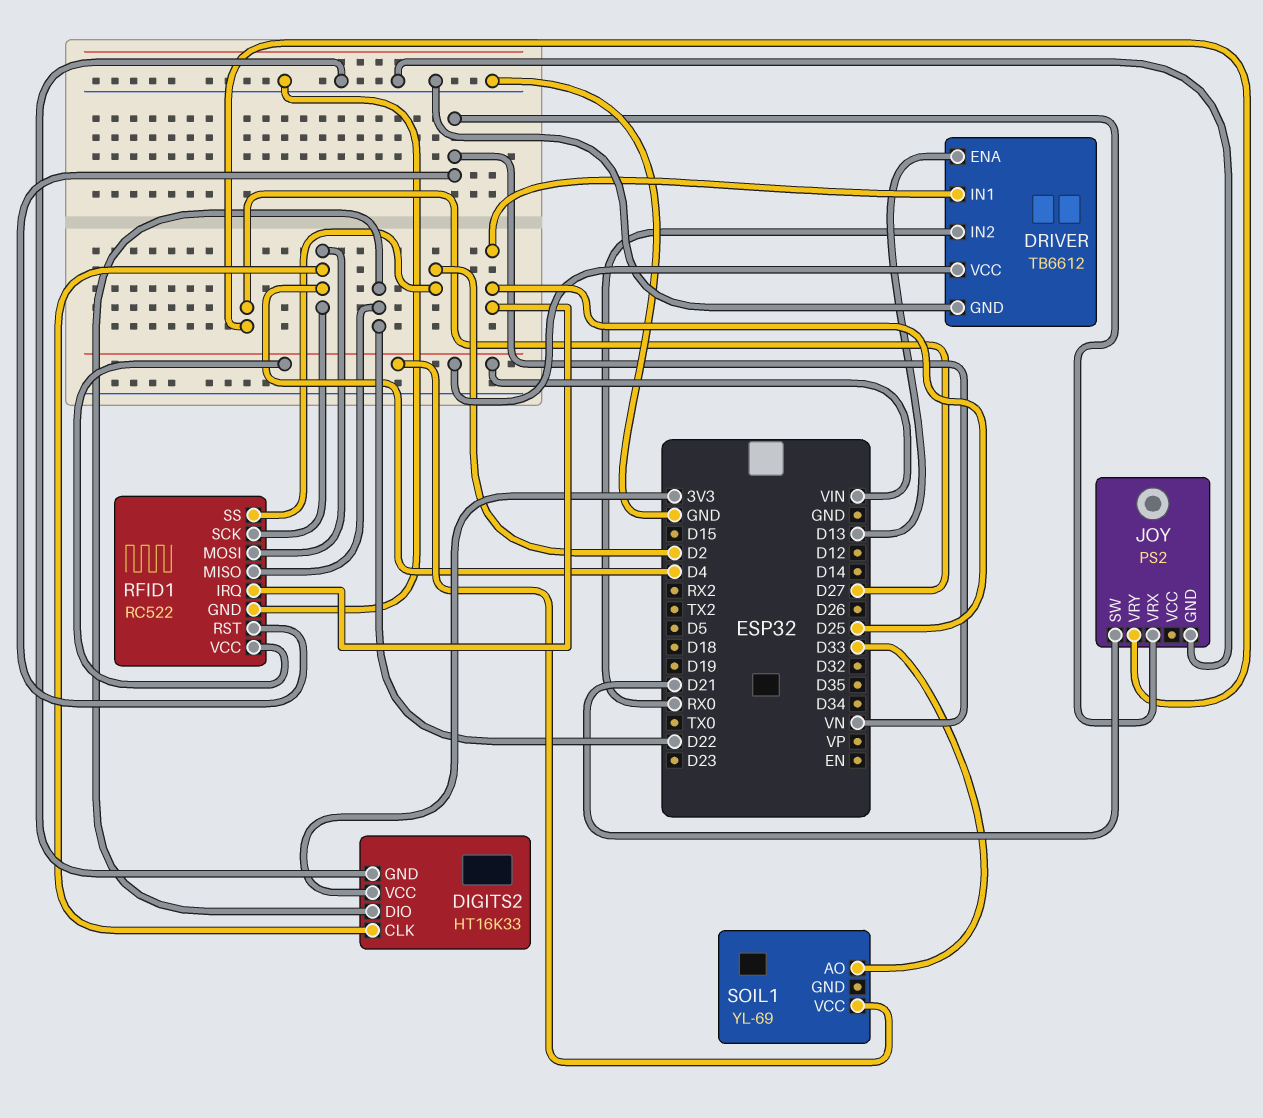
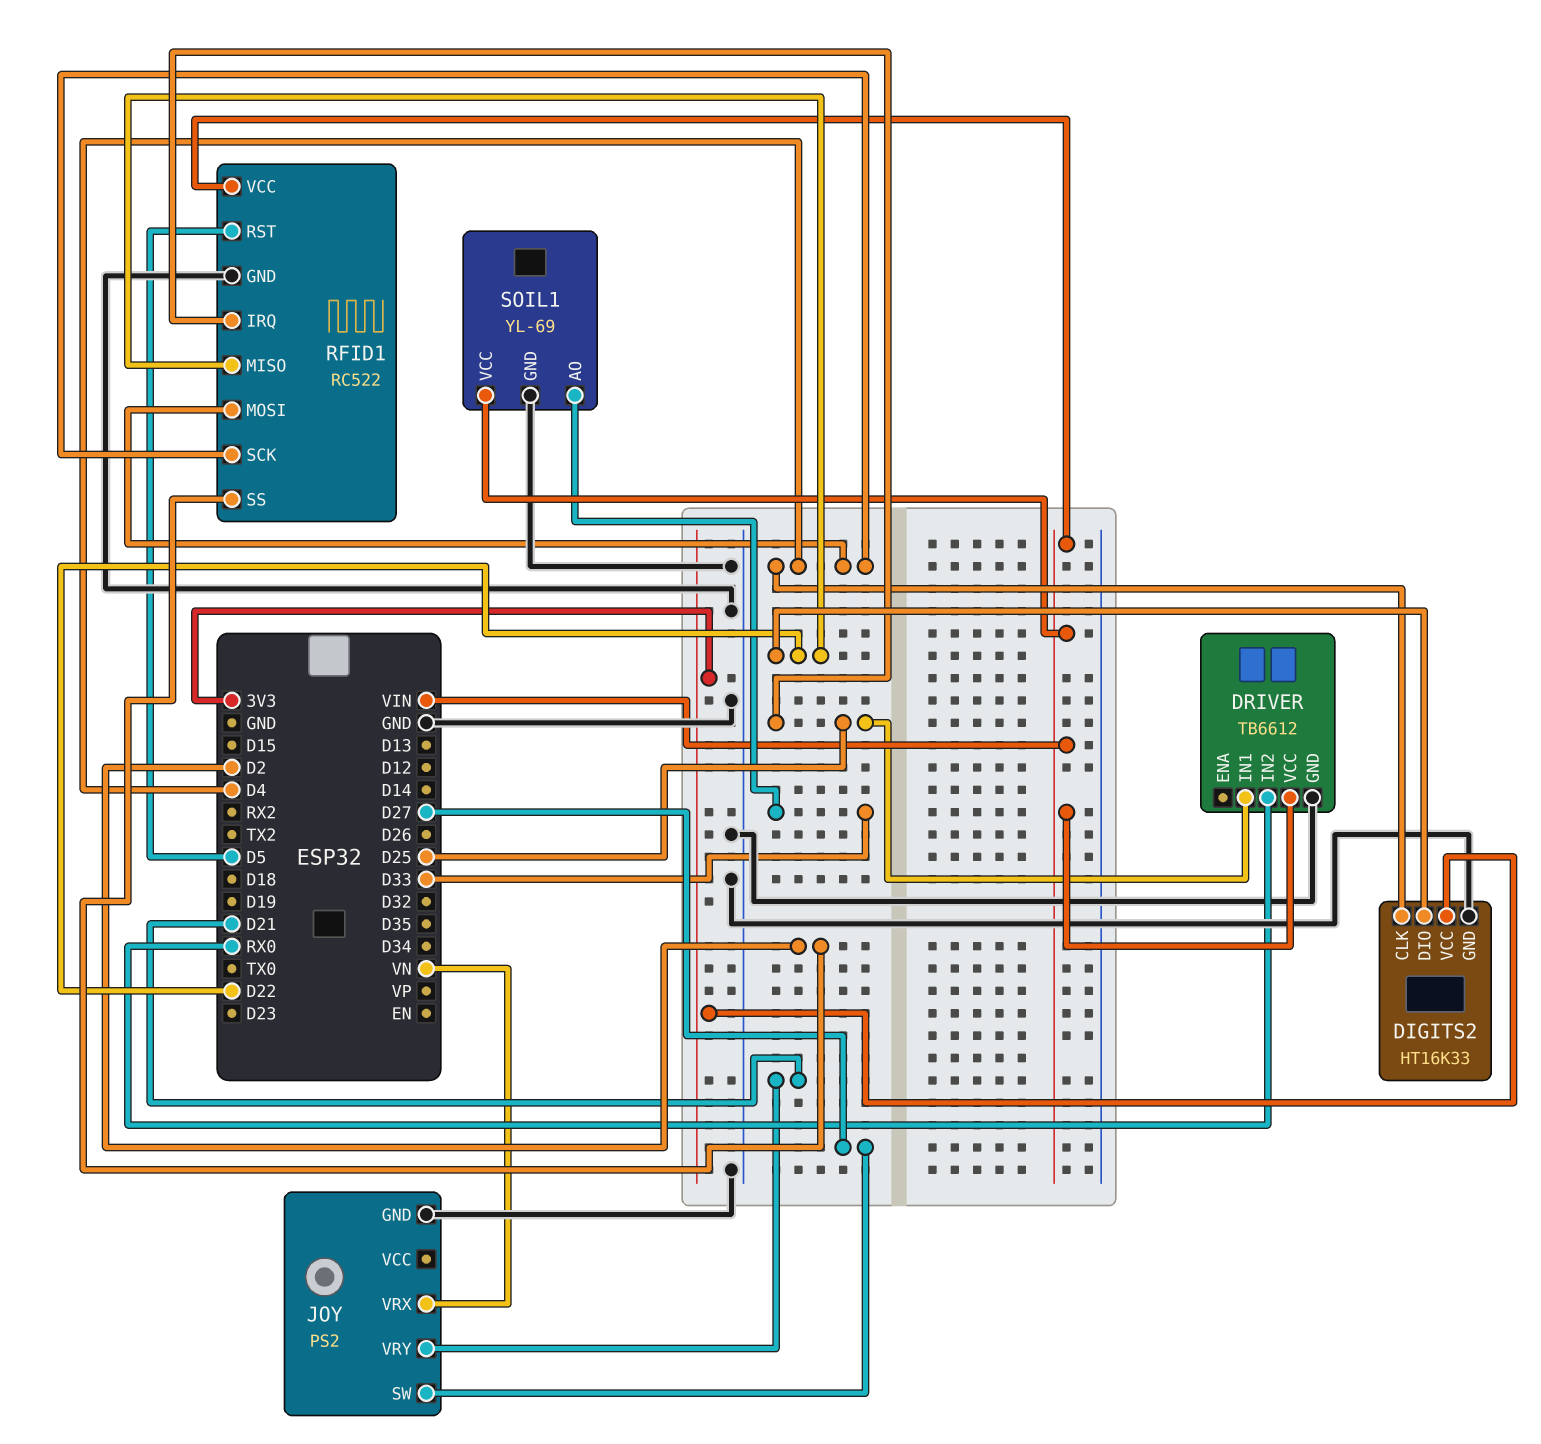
DRIVER pin ENA: D13 -> none
JOY pin SW: D21 -> D27
JOY pin VRY: D27 -> D21
RFID1 pin RST: VN -> D5
SOIL1 pin GND: none -> GND

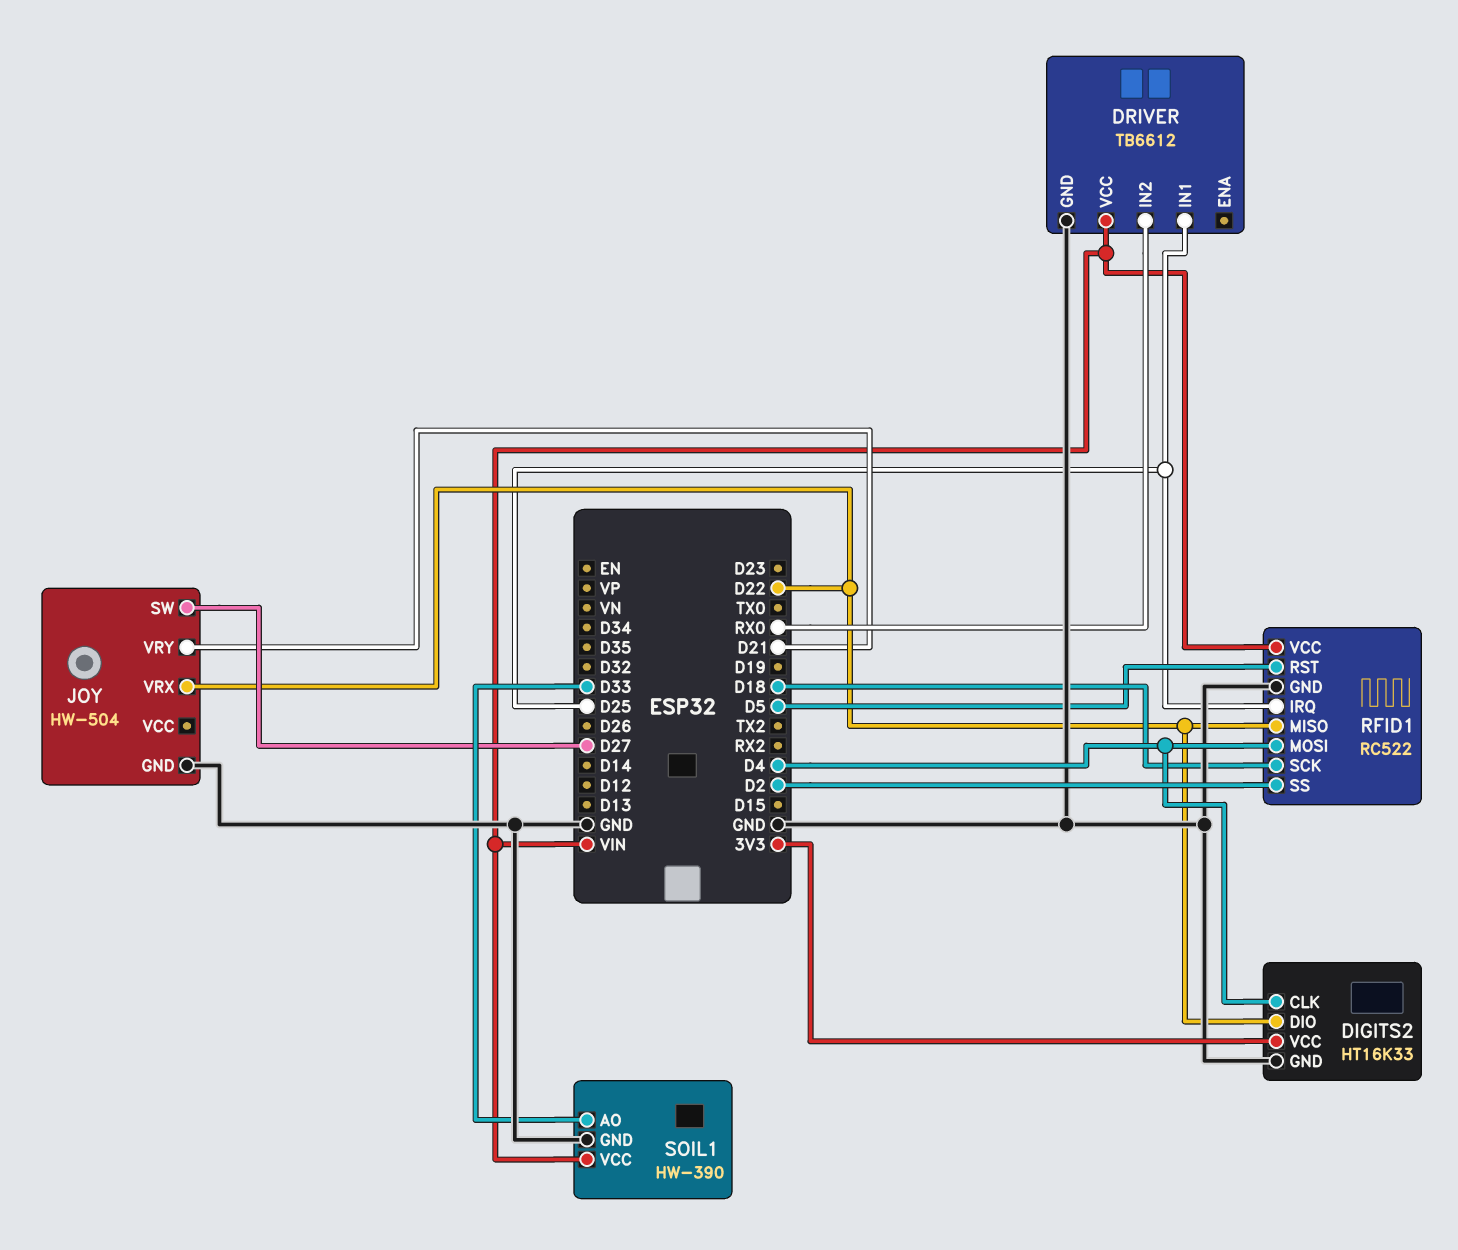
JOY: PS2 -> HW-504
JOY pin VRX: VN -> D22
RFID1 pin SCK: D4 -> D18
SOIL1: YL-69 -> HW-390

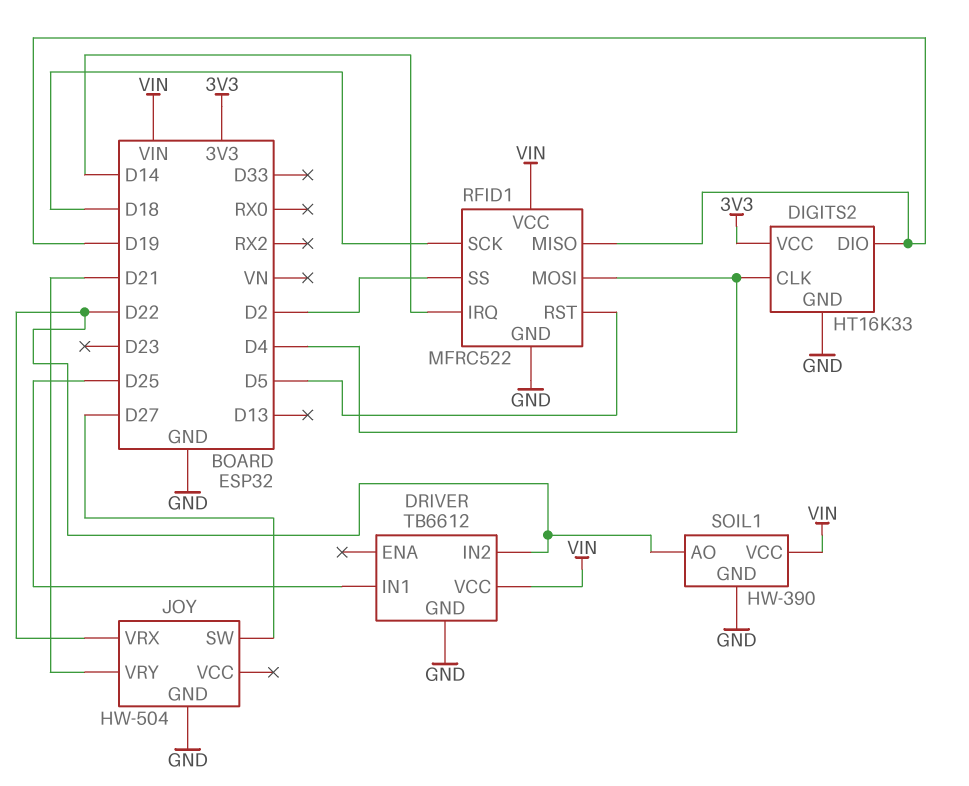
DIGITS2 pin DIO: D22 -> D19
DRIVER pin IN2: RX0 -> D22
RFID1: RC522 -> MFRC522
RFID1 pin IRQ: D25 -> D14
RFID1 pin MISO: D22 -> D19
SOIL1 pin AO: D33 -> D22

